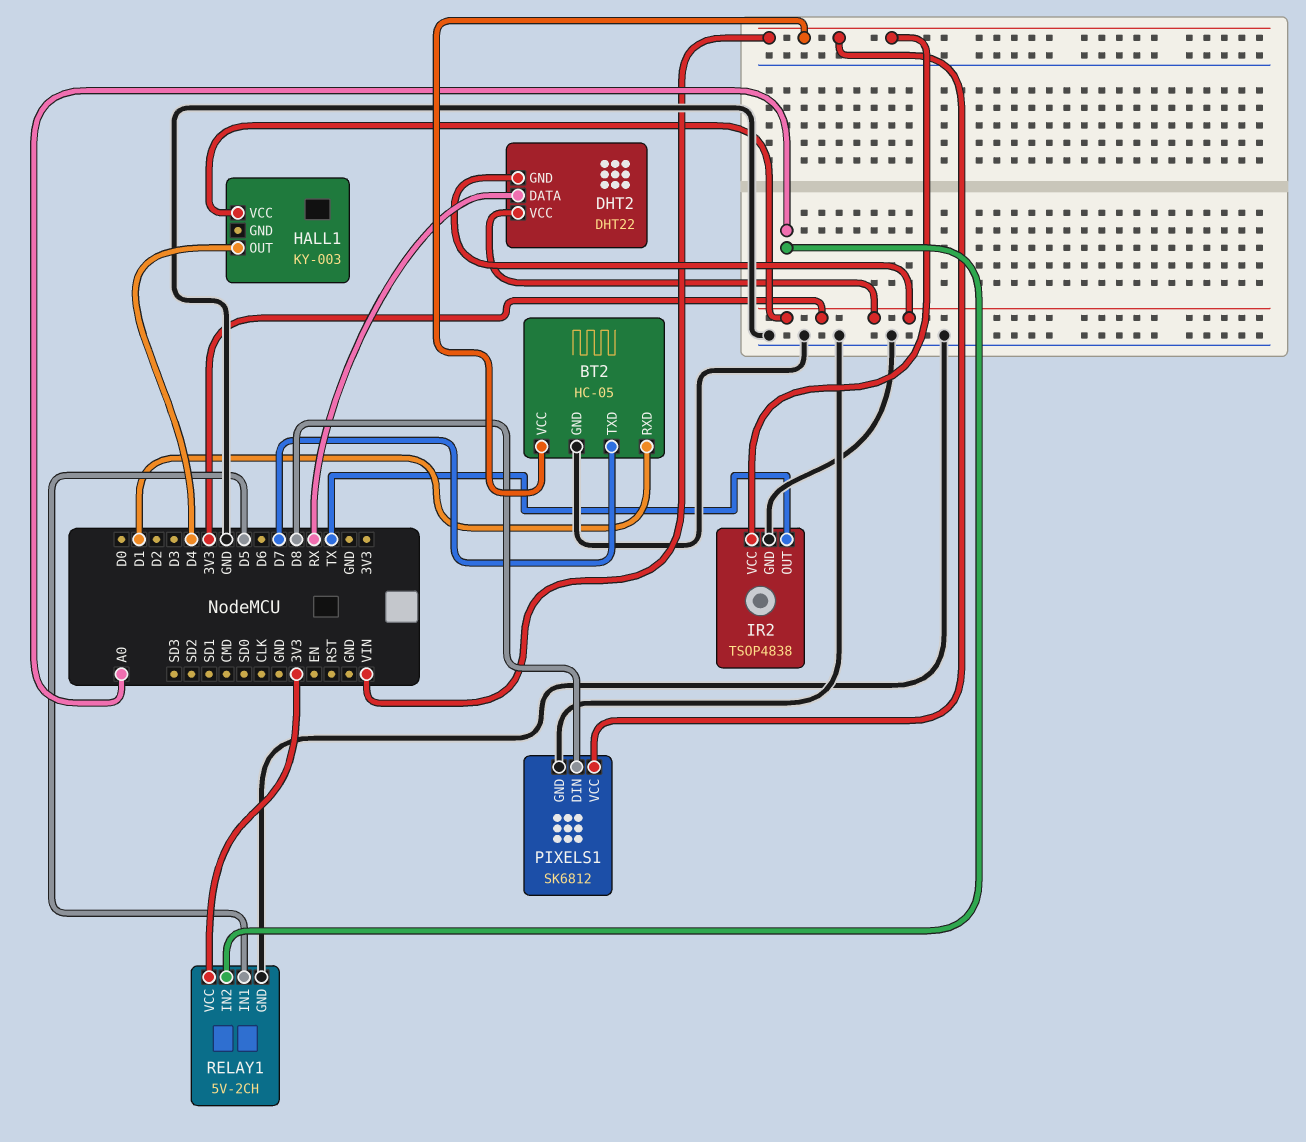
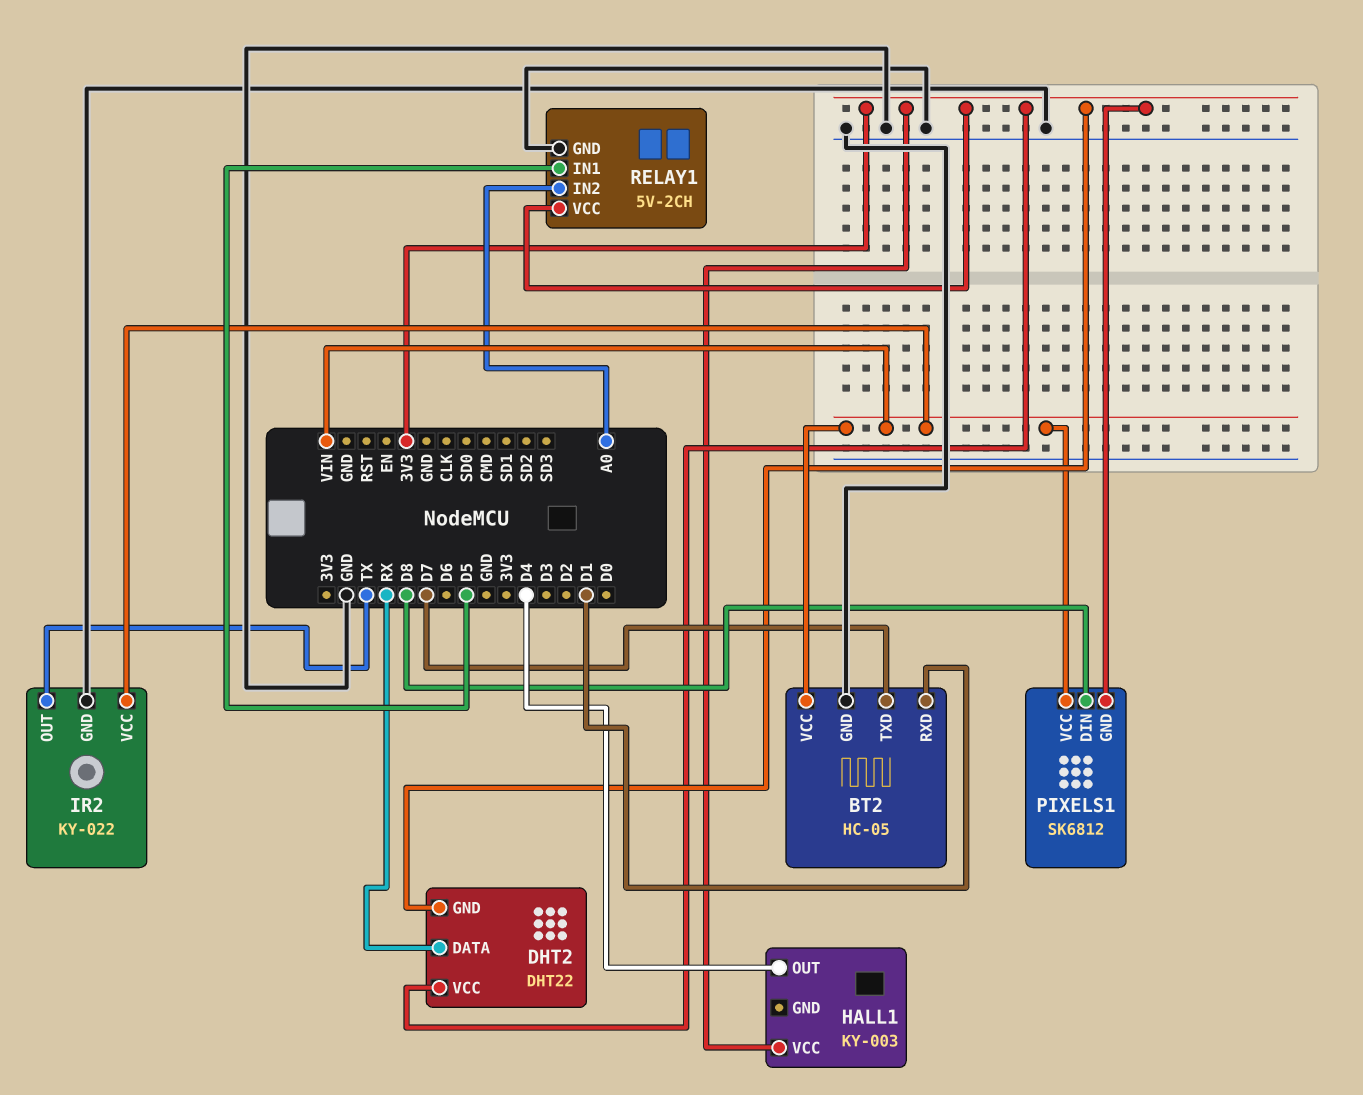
IR2: TSOP4838 -> KY-022
PIXELS1 pin GND: GND -> 3V3

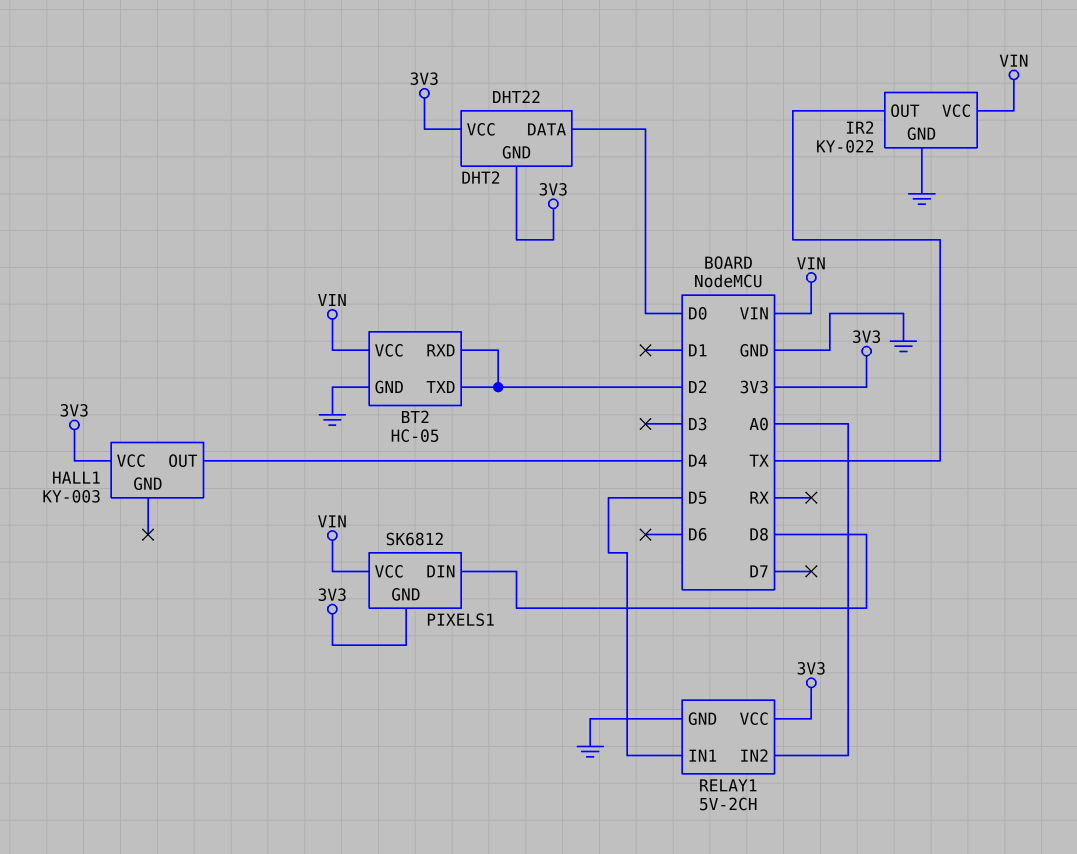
BT2 pin RXD: D1 -> D2
BT2 pin TXD: D7 -> D2
DHT2 pin DATA: RX -> D0

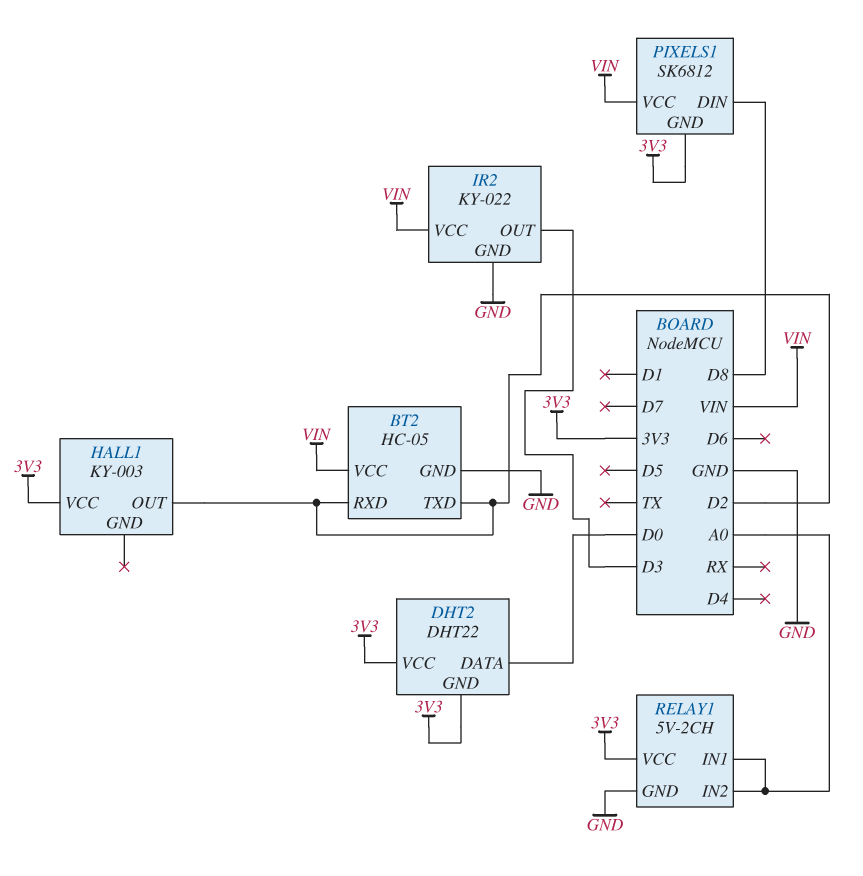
HALL1 pin OUT: D4 -> D2
IR2 pin OUT: TX -> D3
RELAY1 pin IN1: D5 -> A0

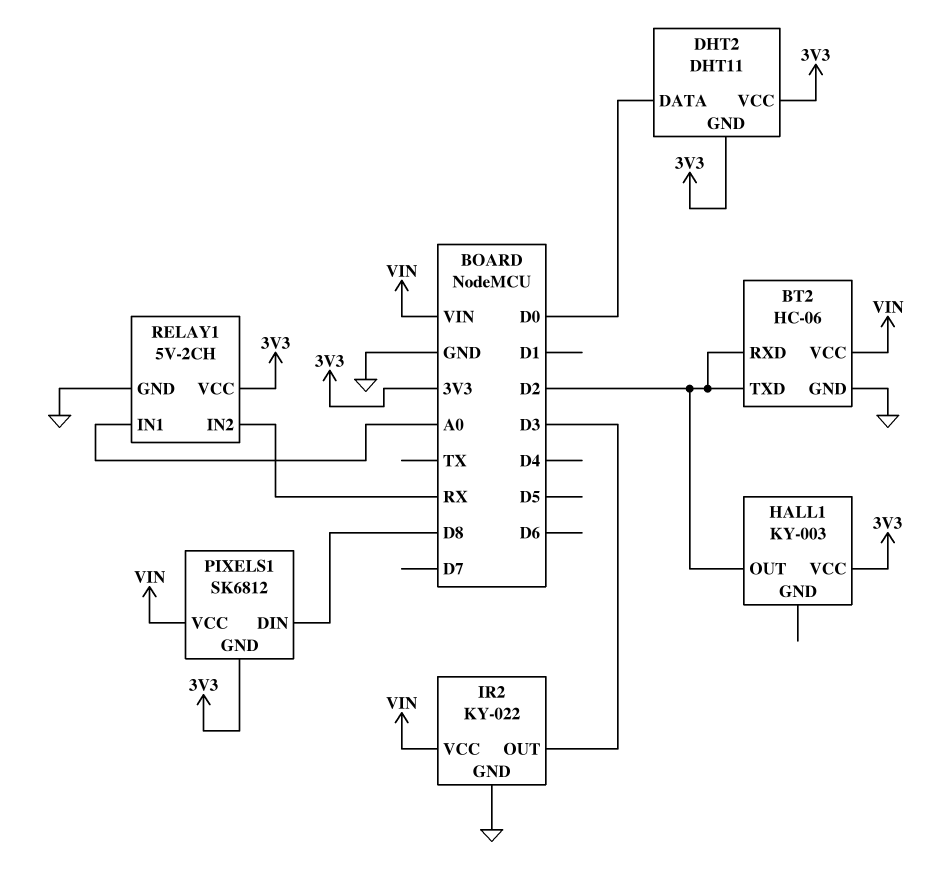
BT2: HC-05 -> HC-06
DHT2: DHT22 -> DHT11
RELAY1 pin IN2: A0 -> RX

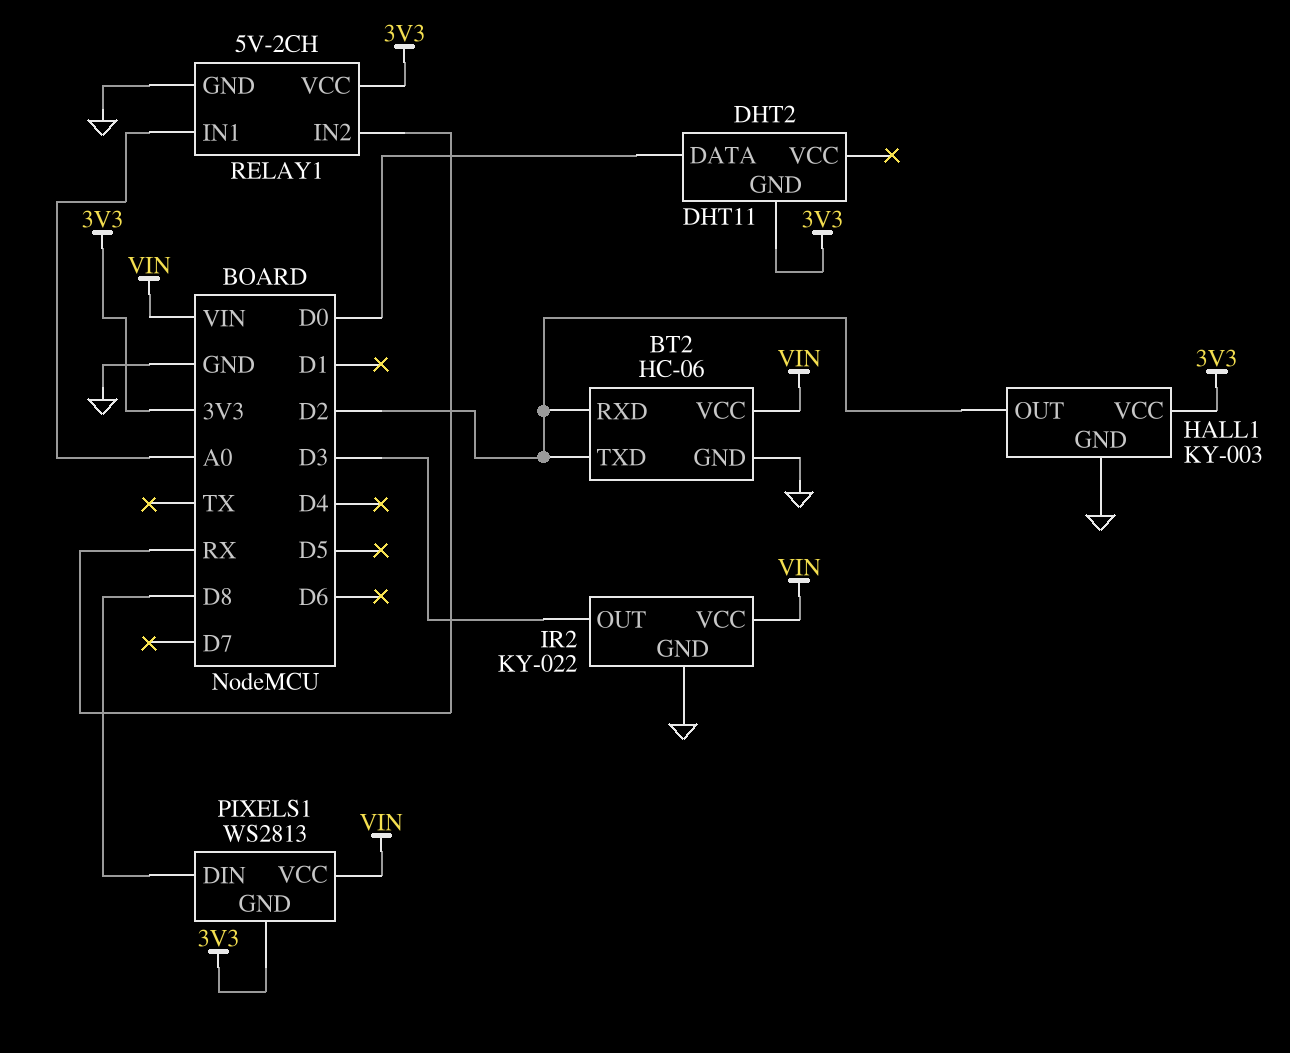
DHT2 pin VCC: 3V3 -> none
HALL1 pin GND: none -> GND
PIXELS1: SK6812 -> WS2813

